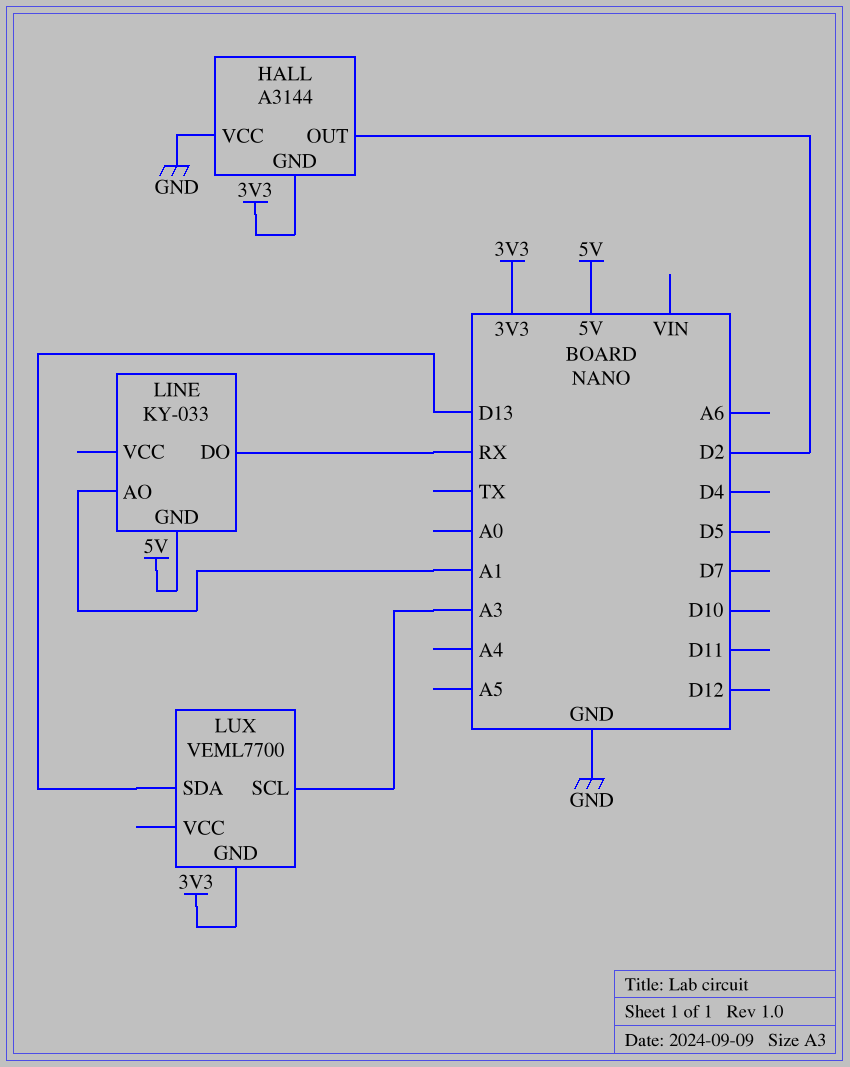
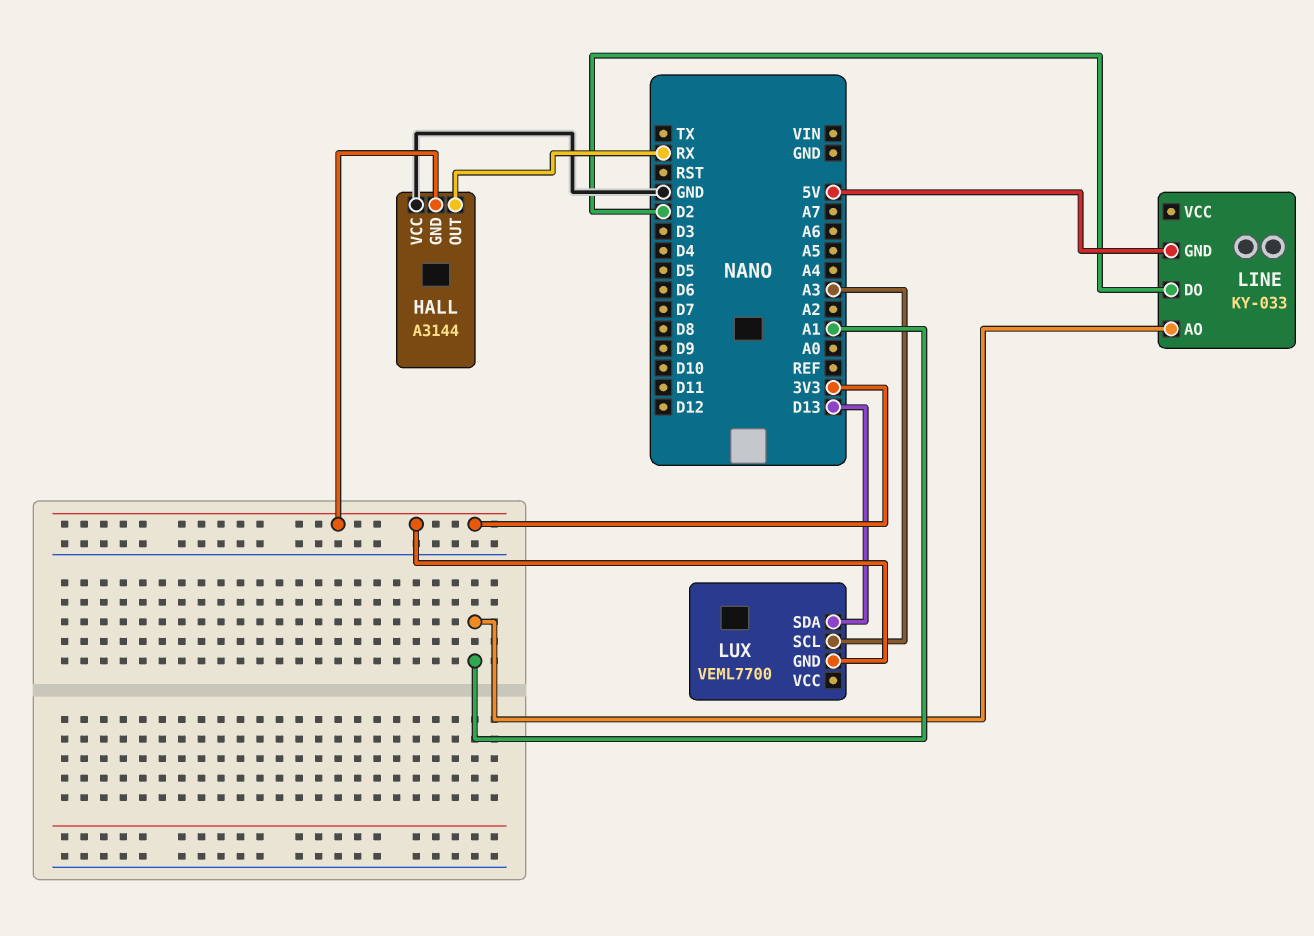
HALL pin OUT: D2 -> RX
LINE pin DO: RX -> D2

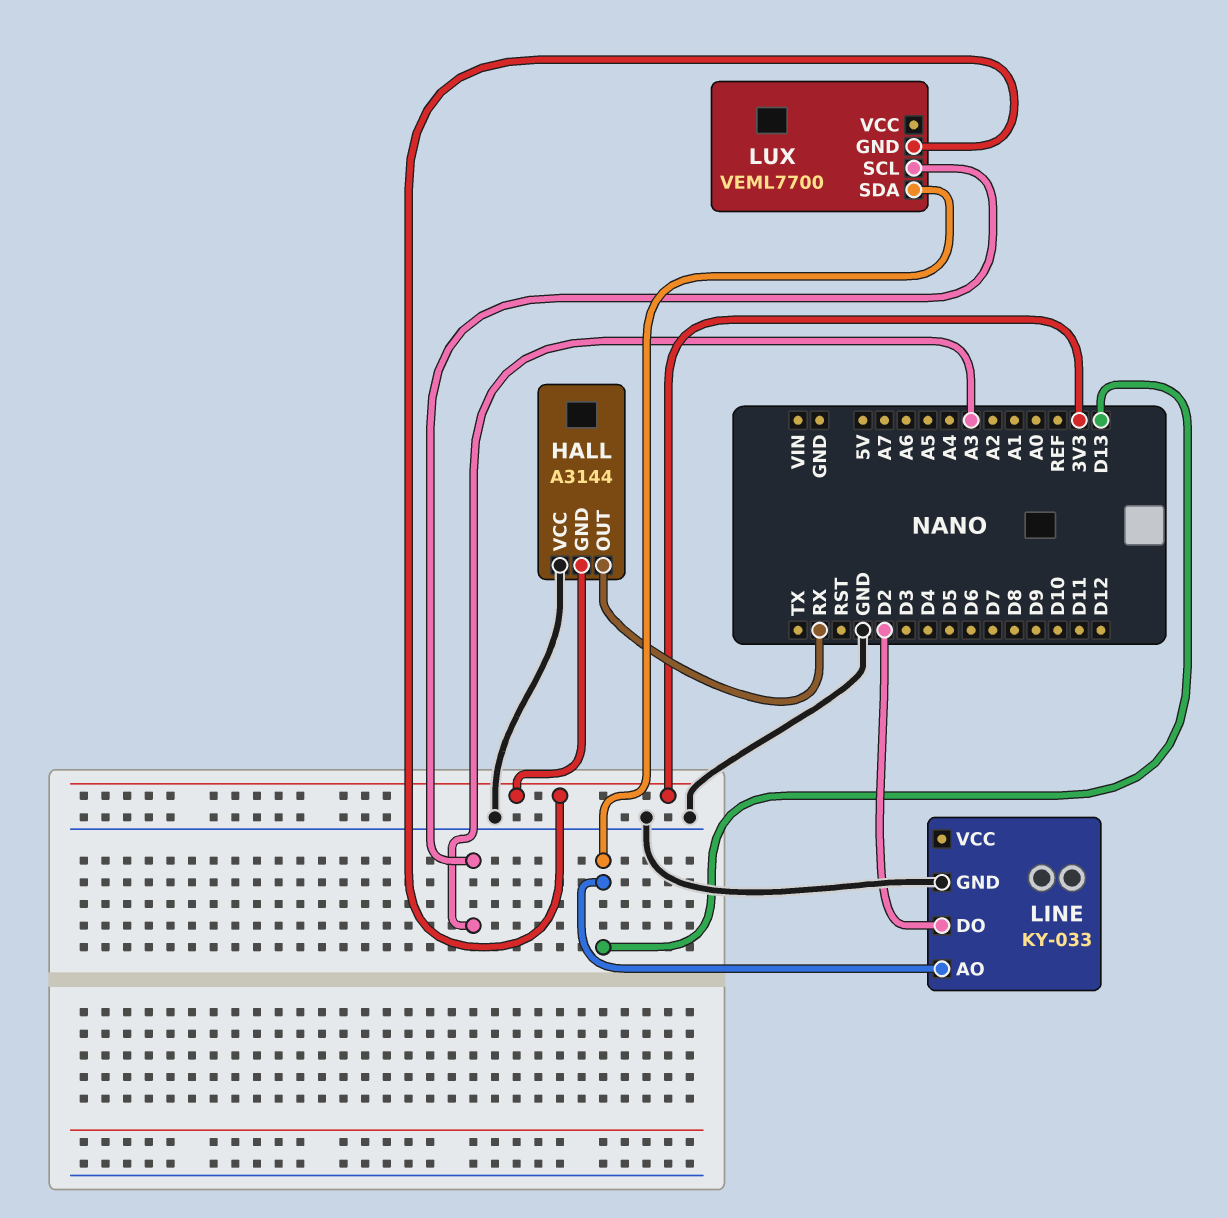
LINE pin AO: A1 -> D13
LINE pin GND: 5V -> GND

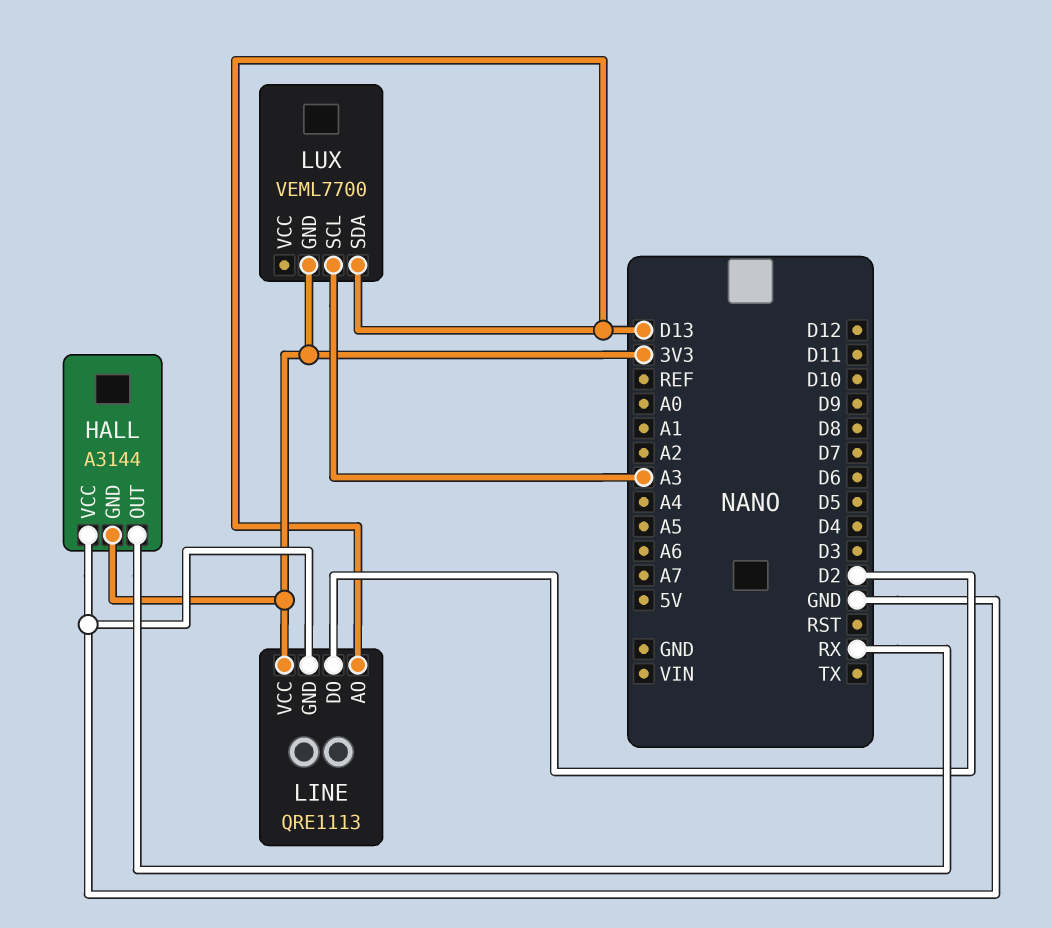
LINE: KY-033 -> QRE1113
LINE pin VCC: none -> 3V3

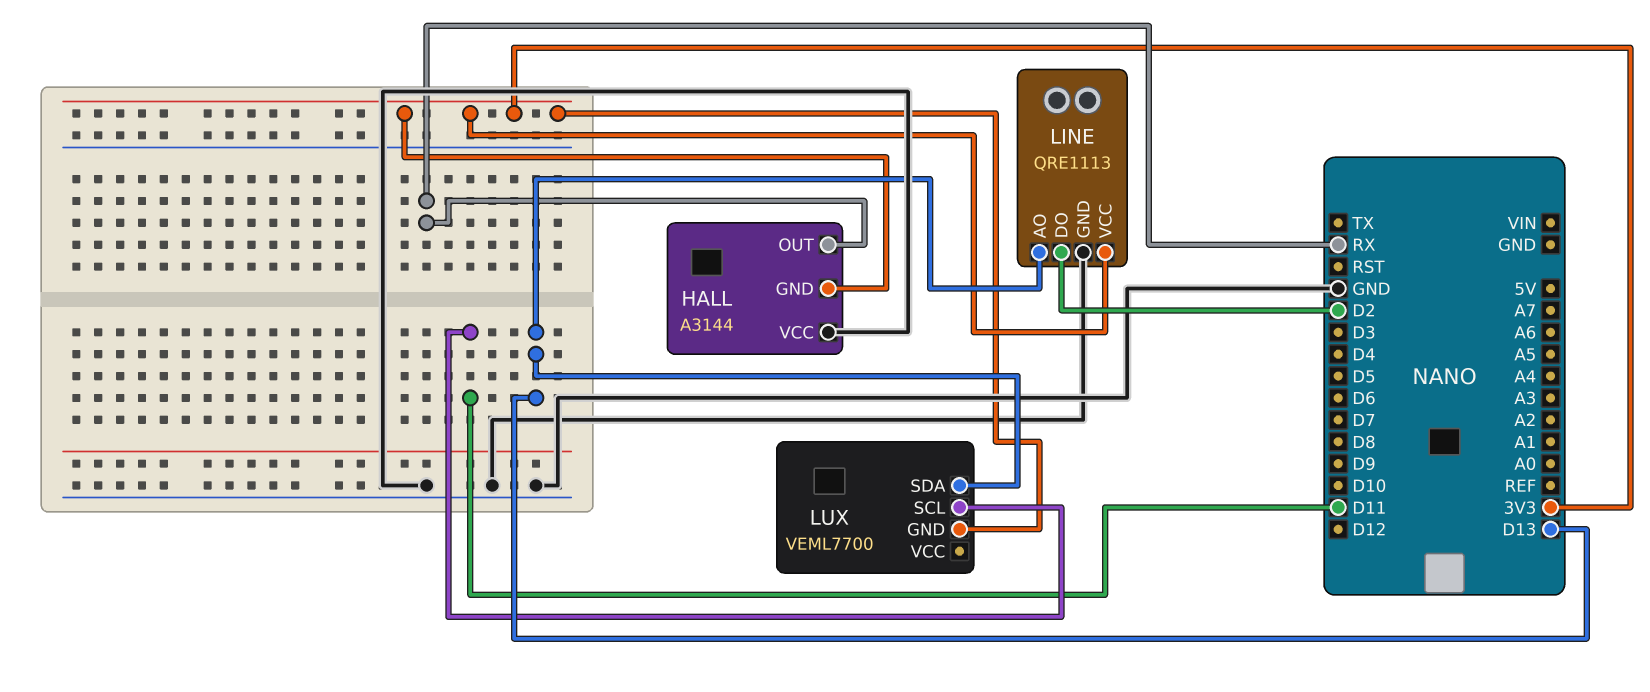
LUX pin SCL: A3 -> D11

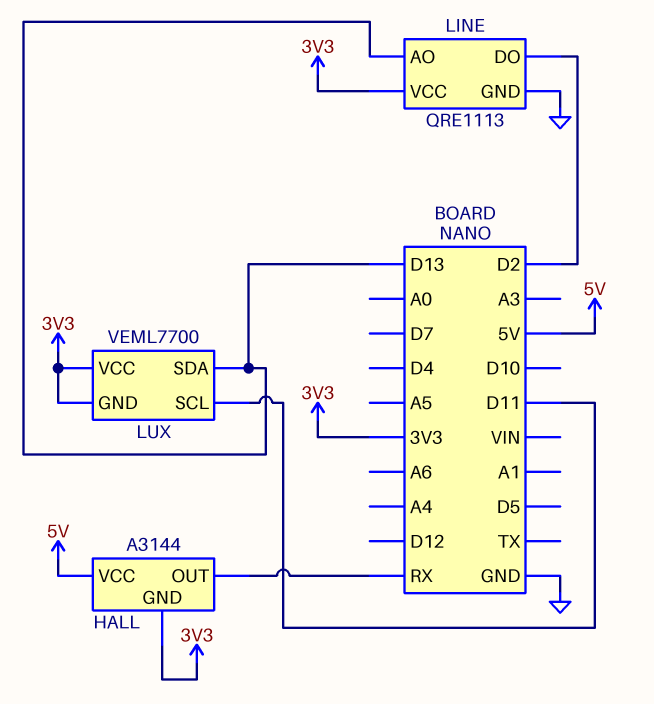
HALL pin VCC: GND -> 5V
LUX pin VCC: none -> 3V3

